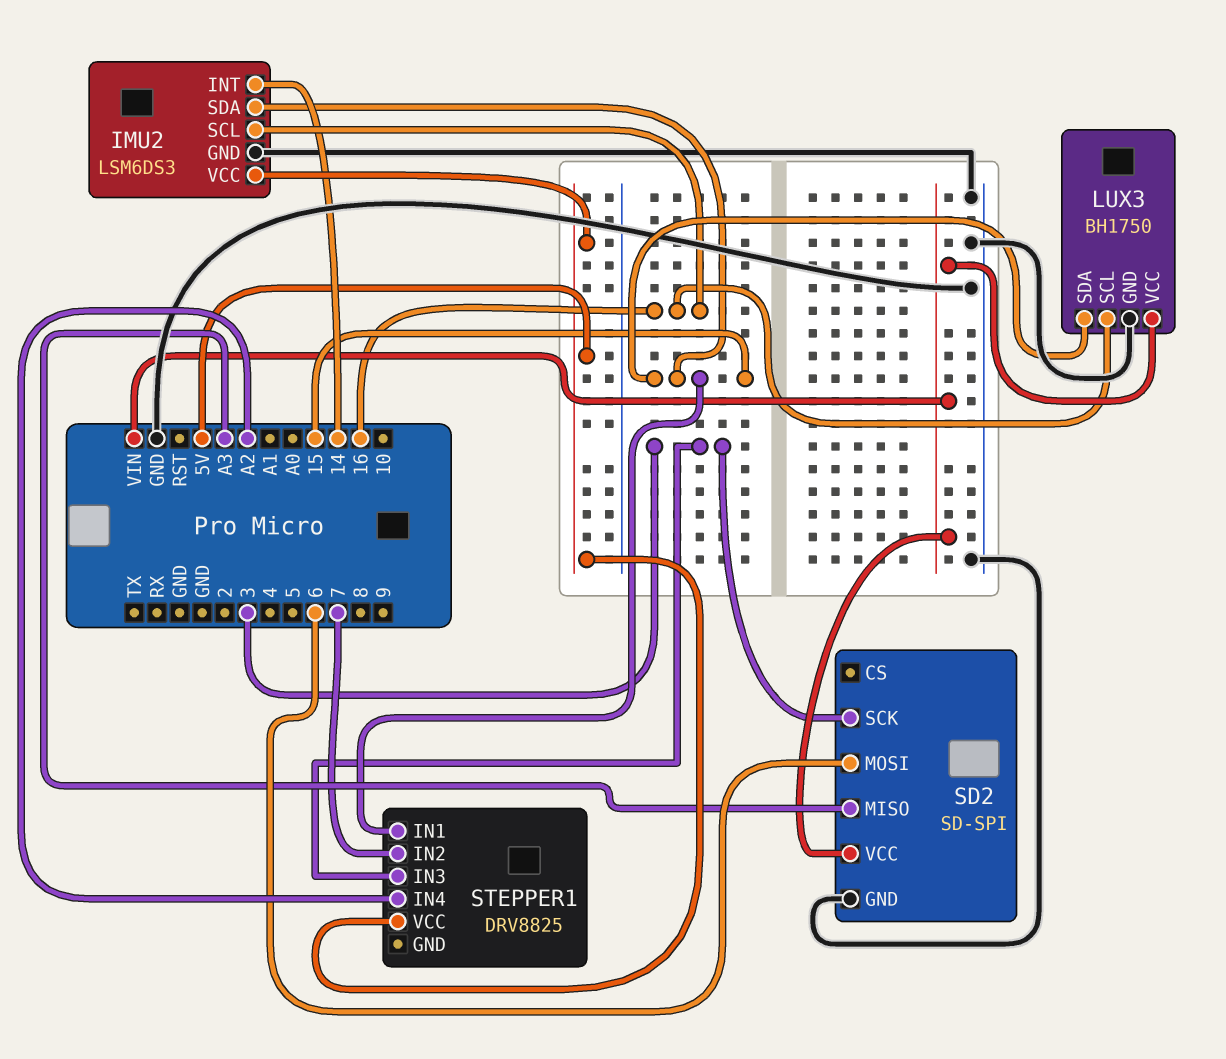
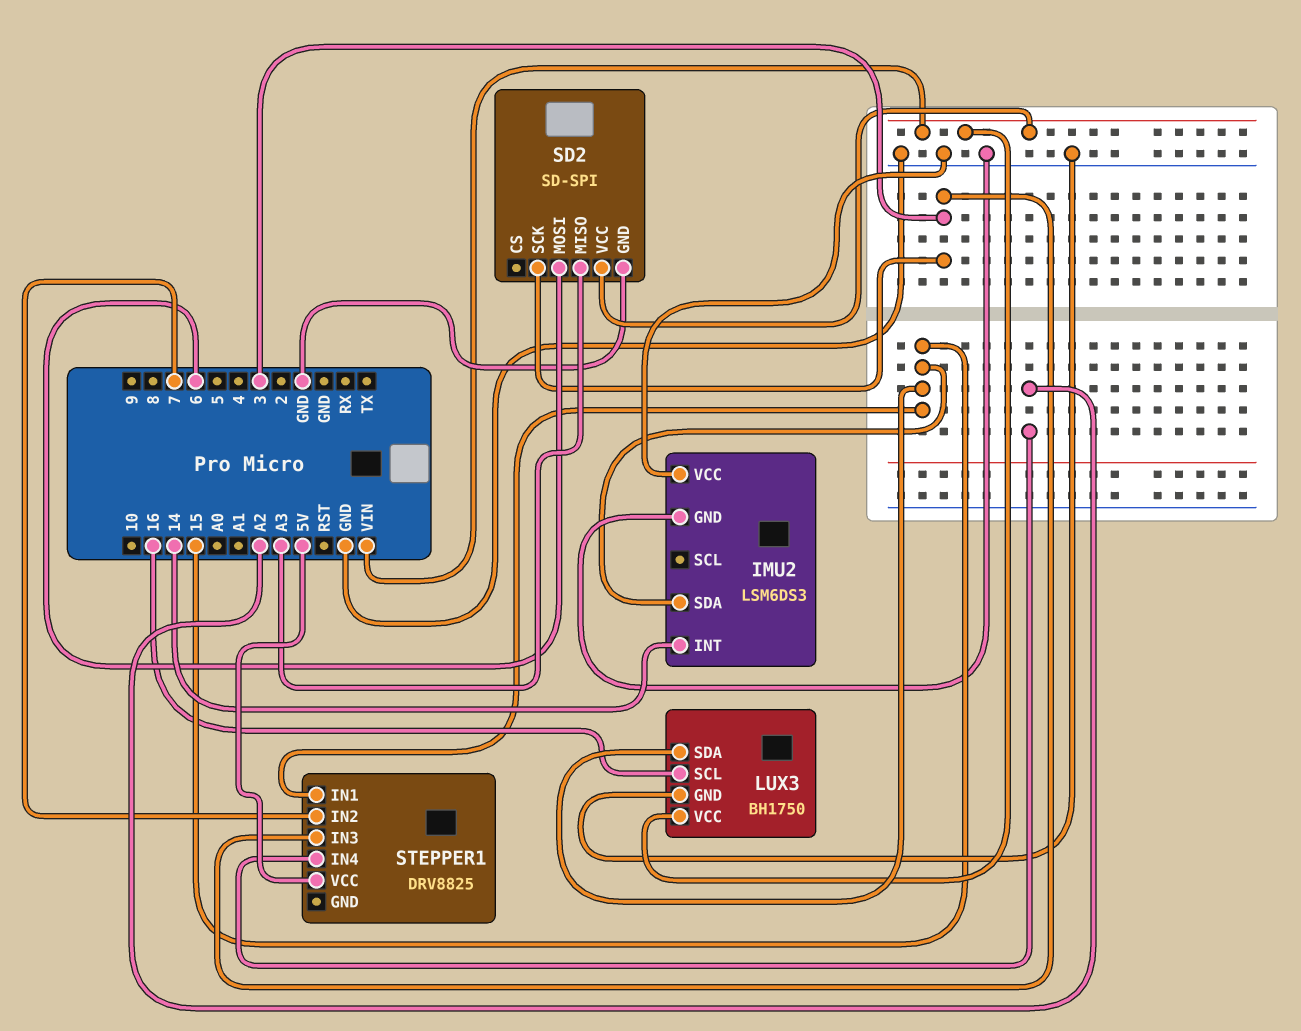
IMU2 pin SCL: 16 -> none
IMU2 pin VCC: 5V -> GND

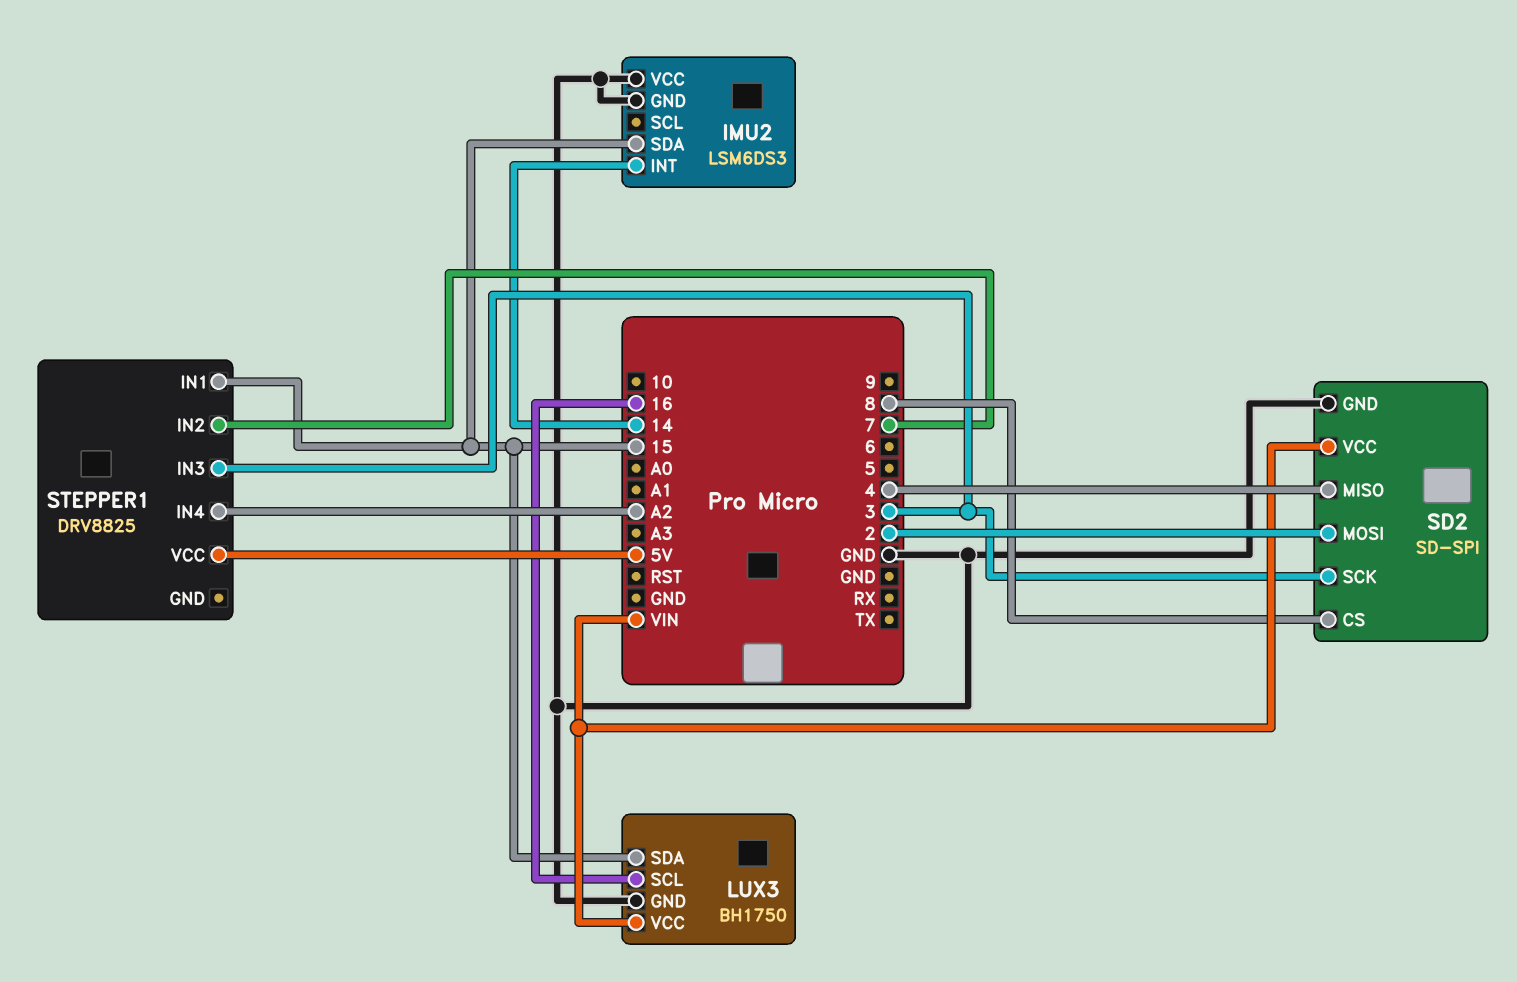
SD2 pin CS: none -> 8
SD2 pin MISO: A3 -> 4
SD2 pin MOSI: 6 -> 2

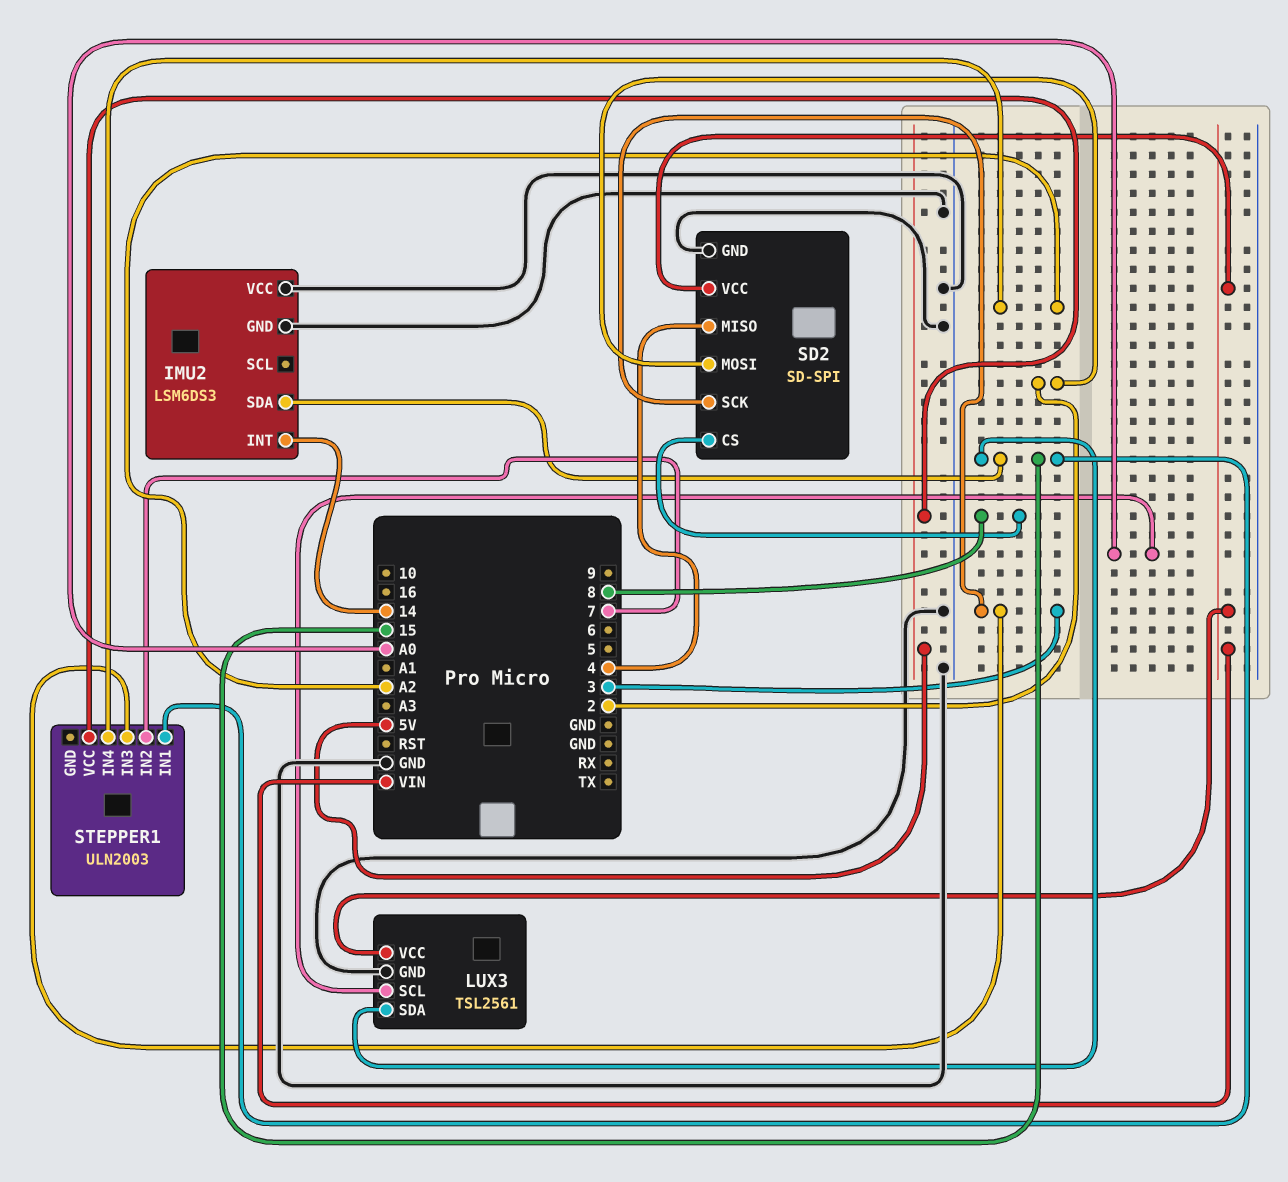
LUX3: BH1750 -> TSL2561
LUX3 pin SCL: 16 -> A0
STEPPER1: DRV8825 -> ULN2003

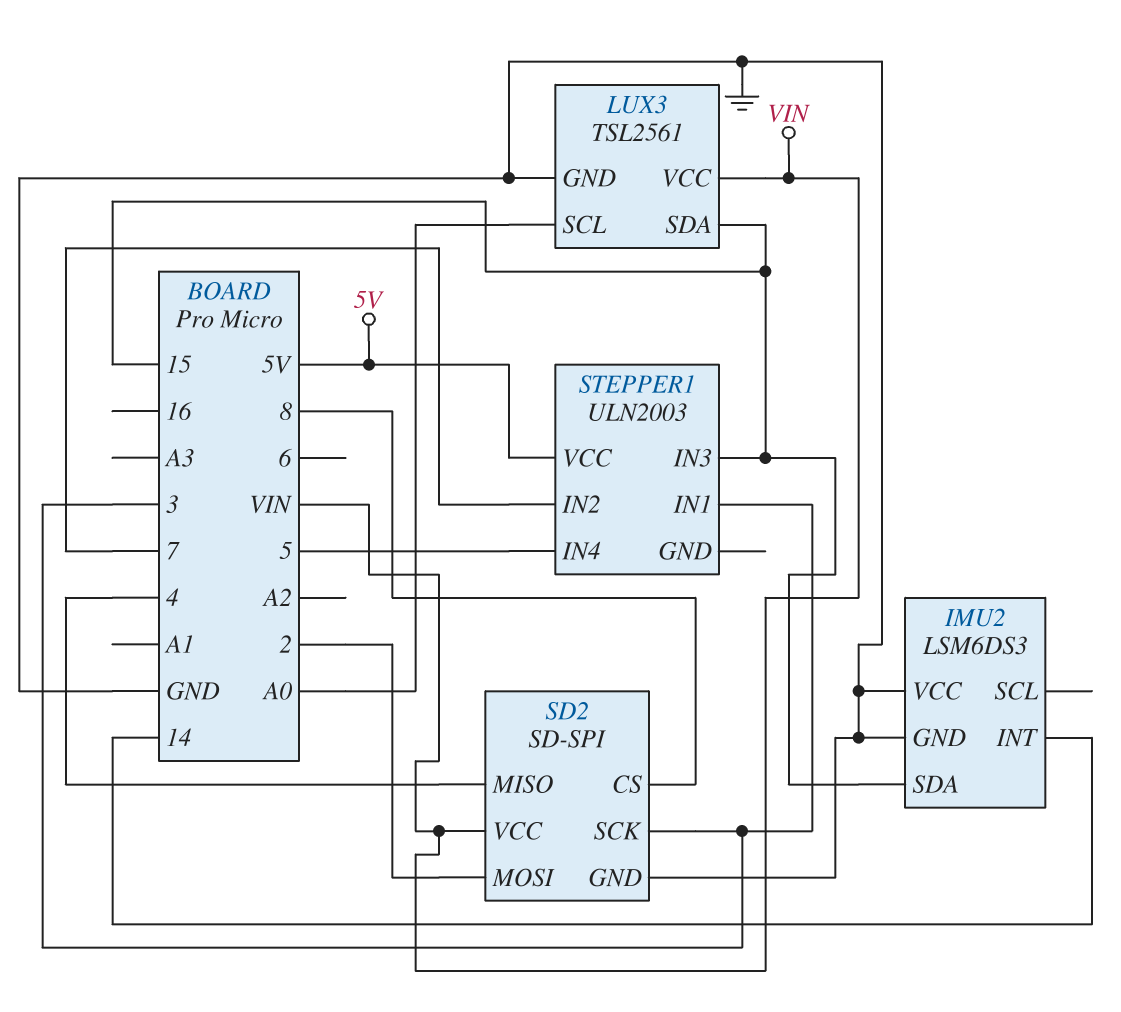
STEPPER1 pin IN1: 15 -> 3
STEPPER1 pin IN3: 3 -> 15
STEPPER1 pin IN4: A2 -> 5

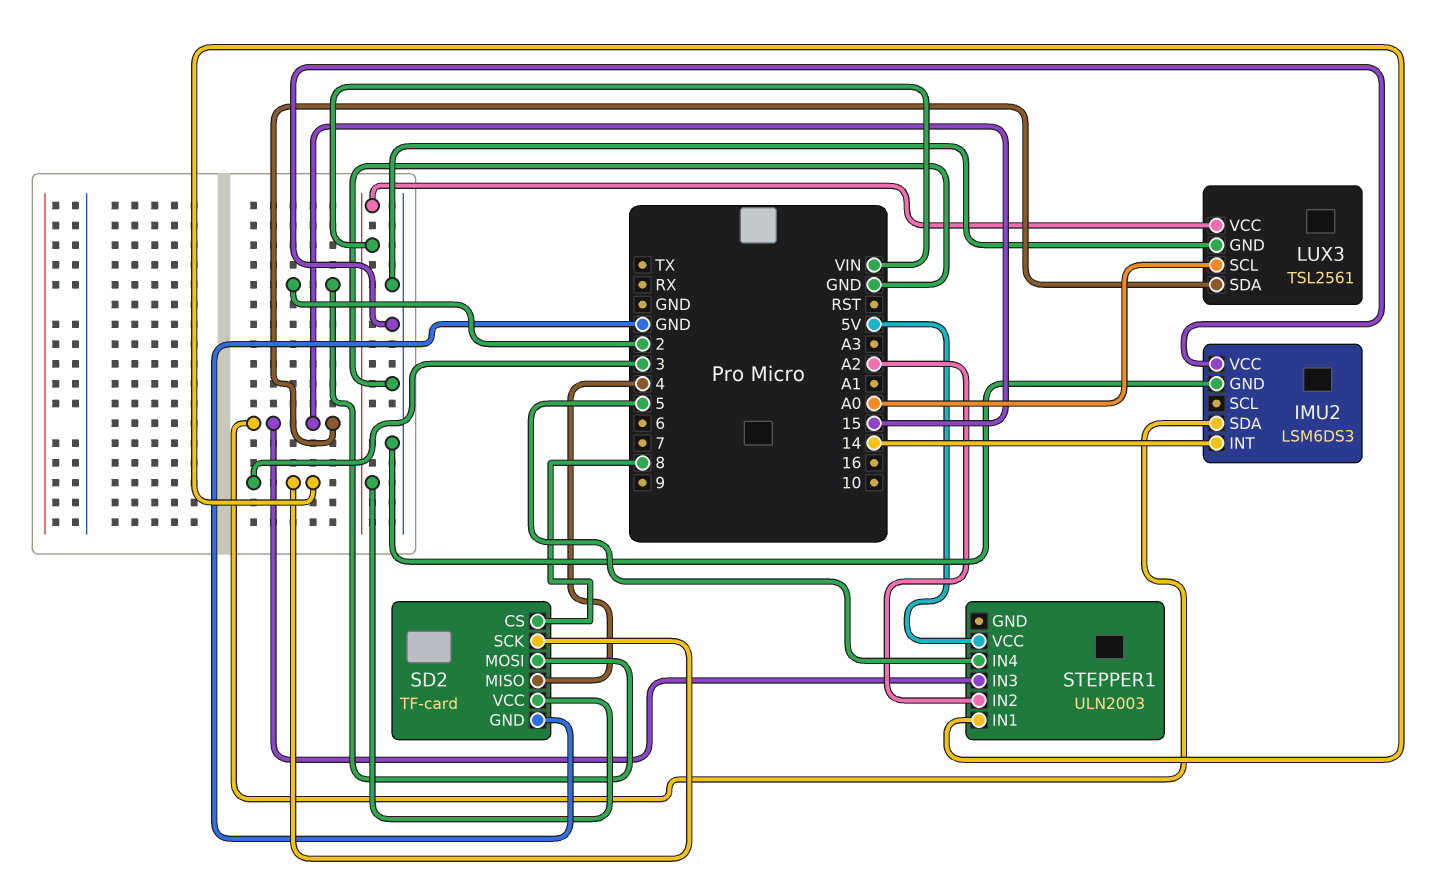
SD2: SD-SPI -> TF-card
STEPPER1 pin IN2: 7 -> A2

